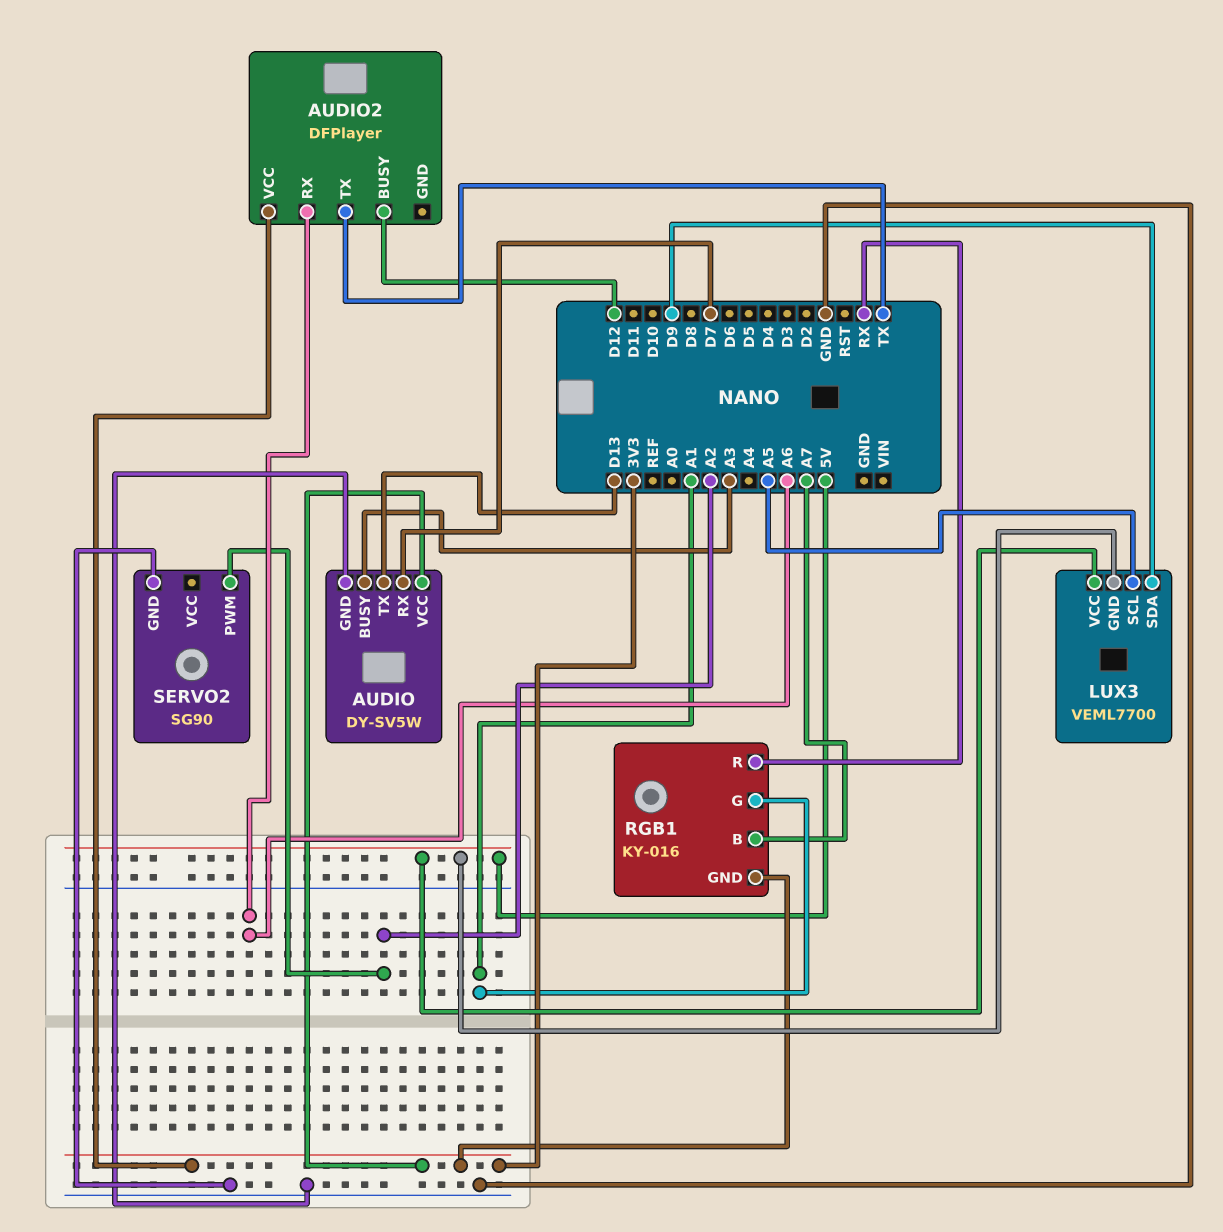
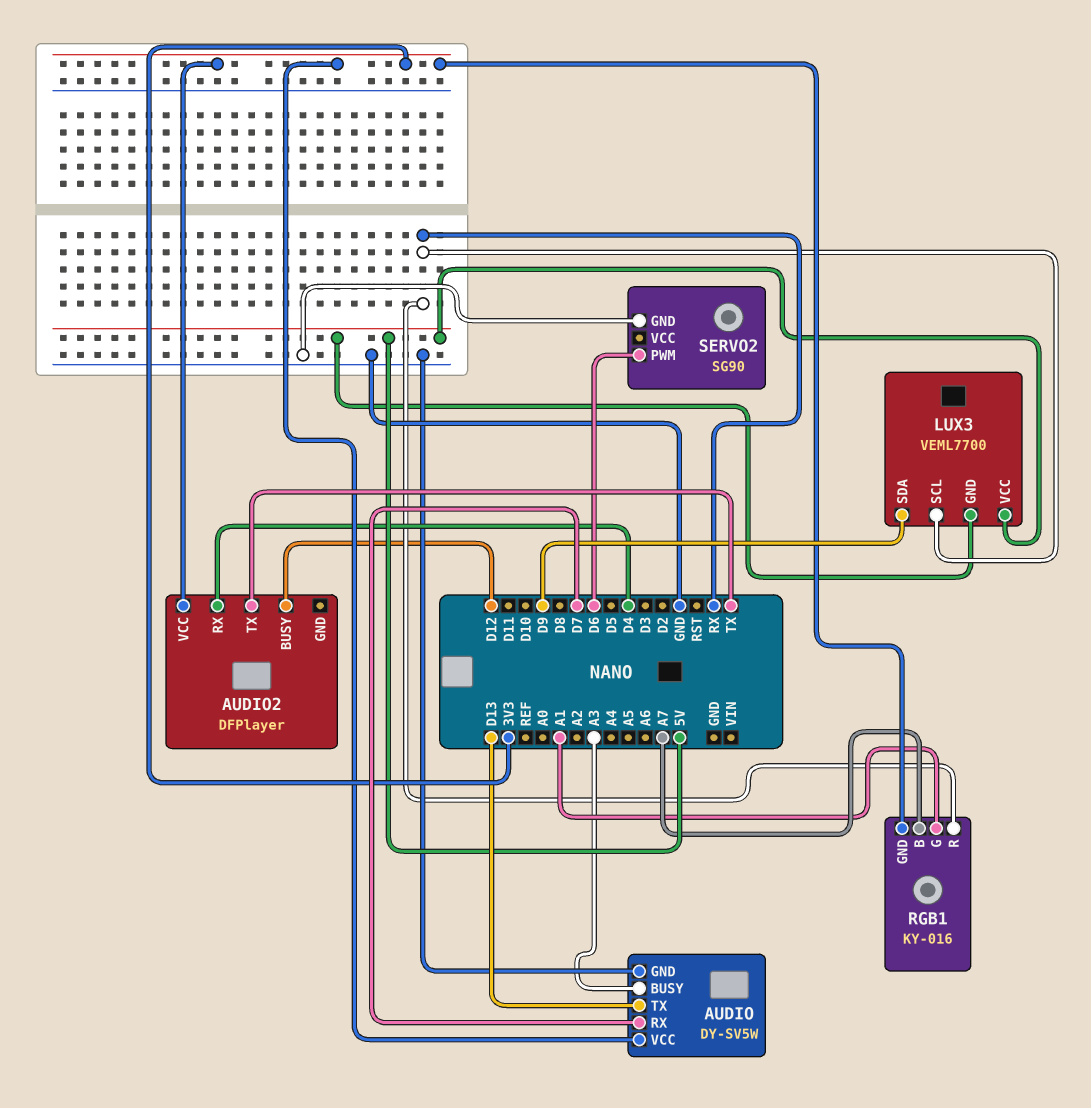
AUDIO2 pin RX: A6 -> D4
LUX3 pin SCL: A5 -> RX
SERVO2 pin PWM: A2 -> D6

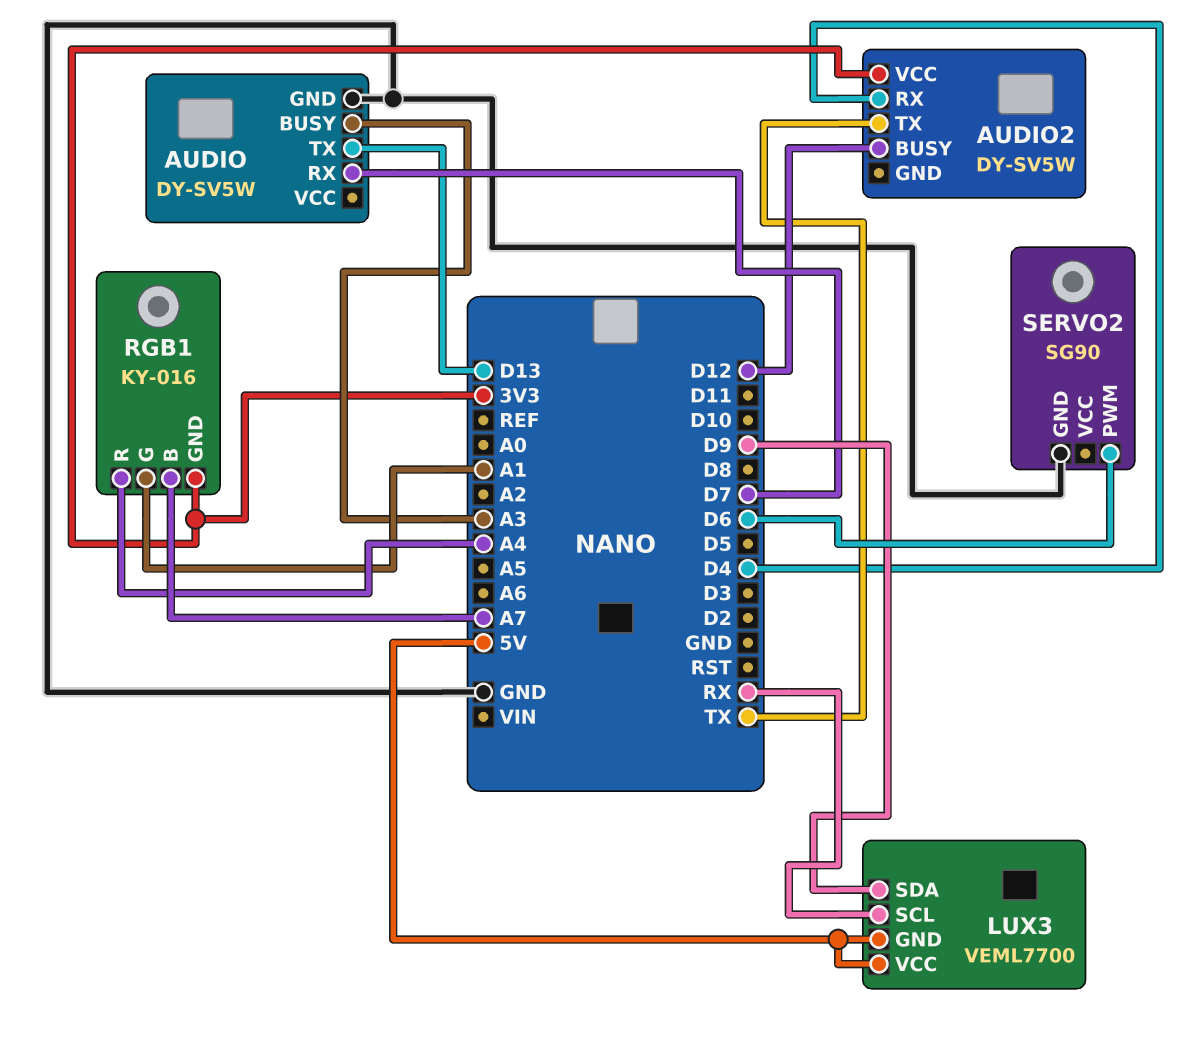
AUDIO pin VCC: 3V3 -> none
AUDIO2: DFPlayer -> DY-SV5W
RGB1 pin R: RX -> A4

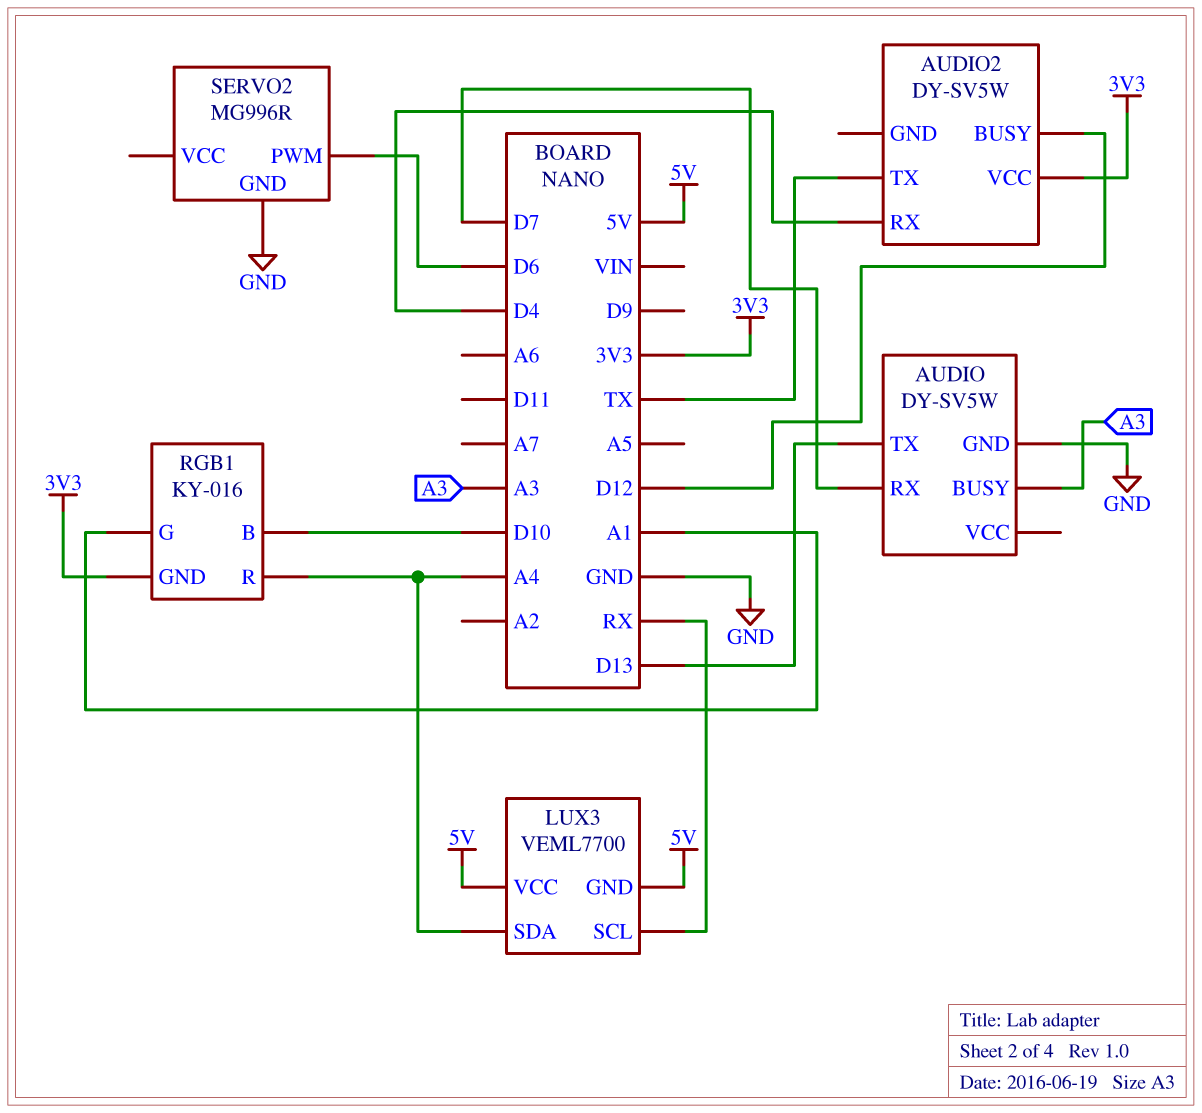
LUX3 pin SDA: D9 -> A4
RGB1 pin B: A7 -> D10
SERVO2: SG90 -> MG996R

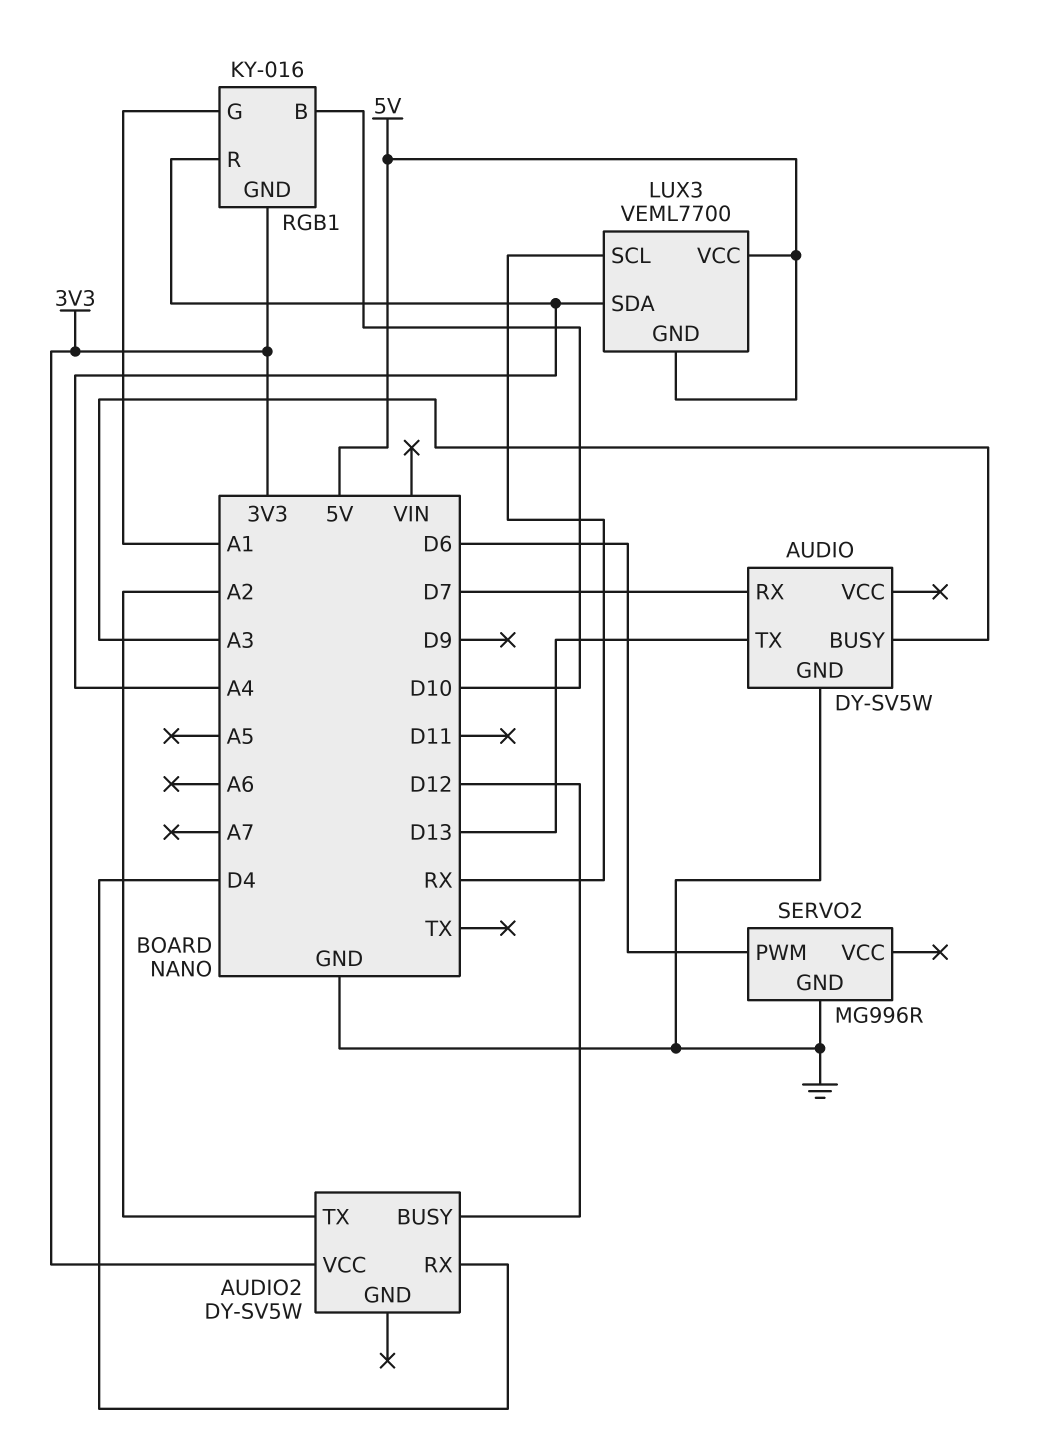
AUDIO2 pin TX: TX -> A2

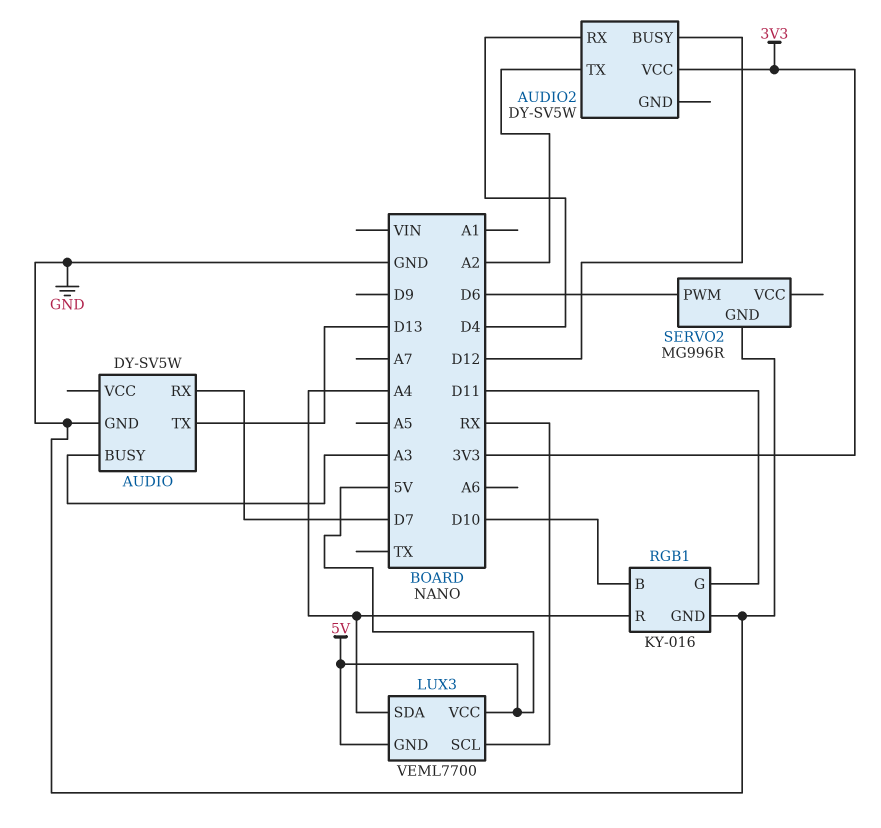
RGB1 pin G: A1 -> D11
RGB1 pin GND: 3V3 -> GND

